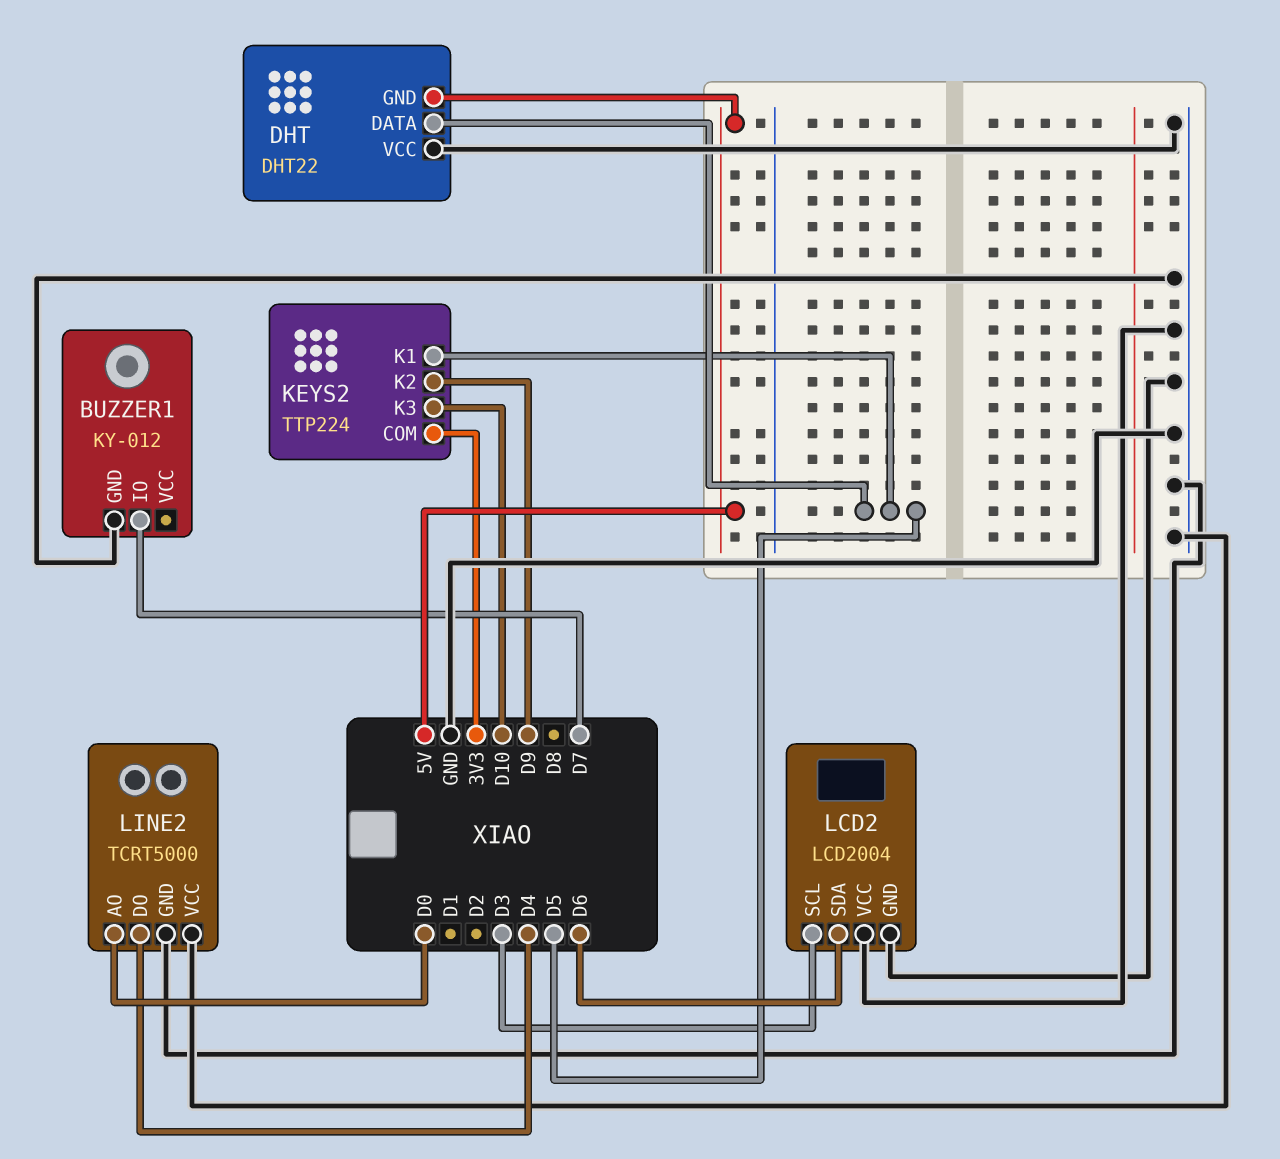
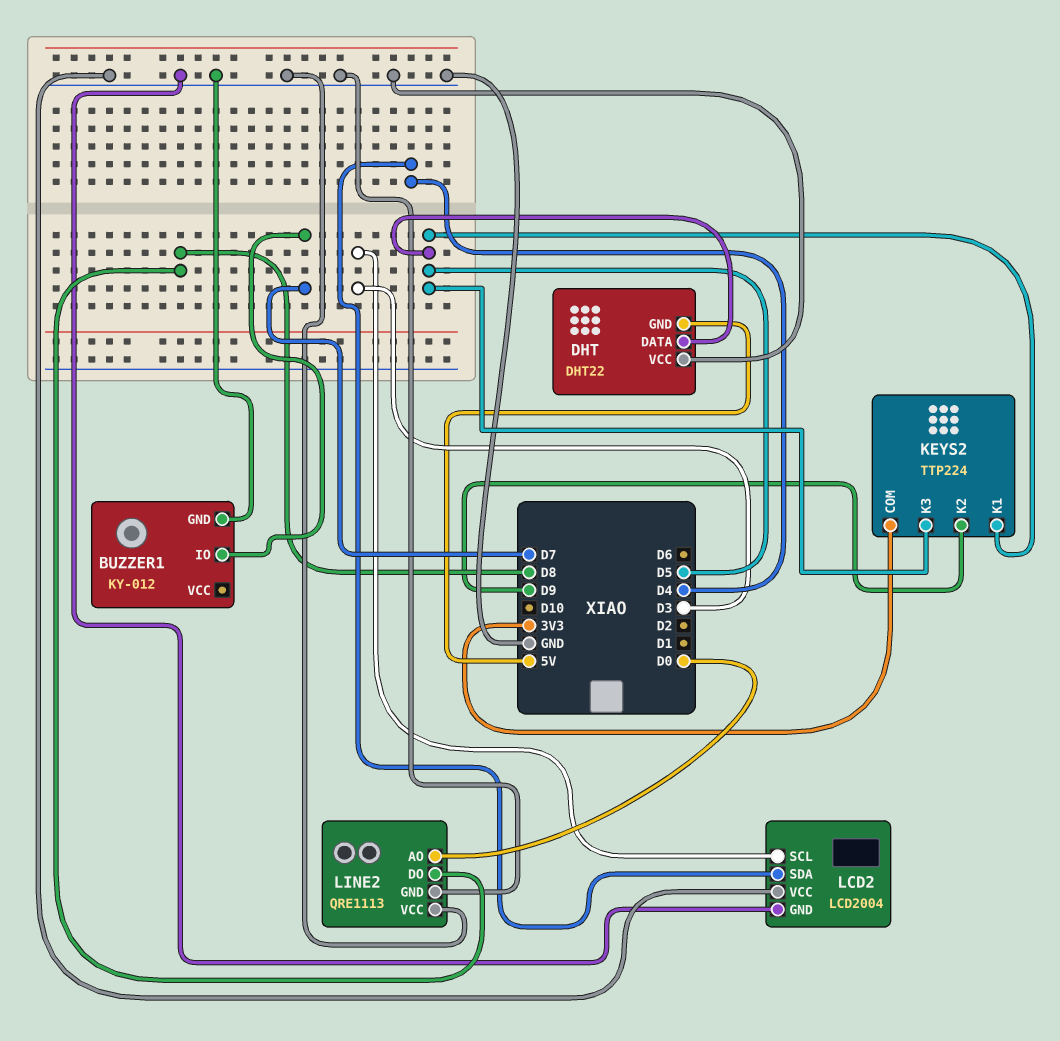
KEYS2 pin K3: D10 -> D5
LCD2 pin SDA: D6 -> D4
LINE2: TCRT5000 -> QRE1113
LINE2 pin DO: D4 -> D8

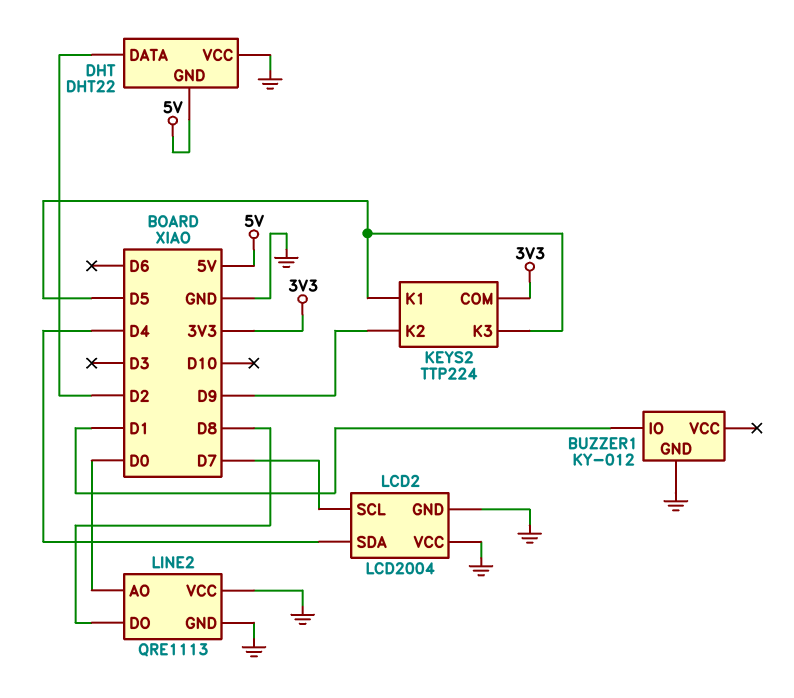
BUZZER1 pin IO: D7 -> D1
DHT pin DATA: D5 -> D2
LCD2 pin SCL: D3 -> D7

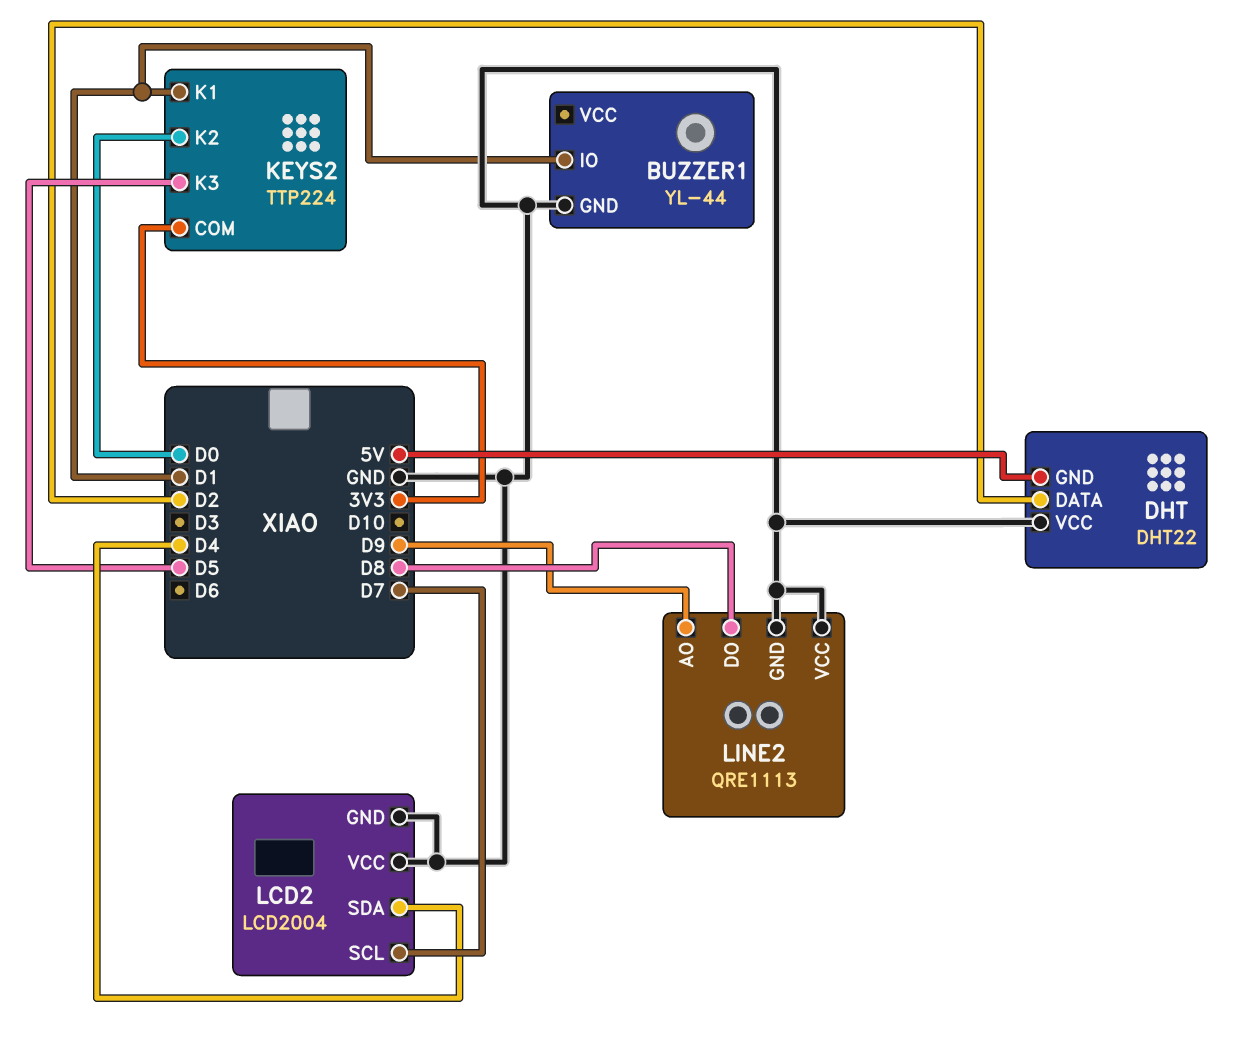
BUZZER1: KY-012 -> YL-44
KEYS2 pin K1: D5 -> D1
KEYS2 pin K2: D9 -> D0
LINE2 pin AO: D0 -> D9

